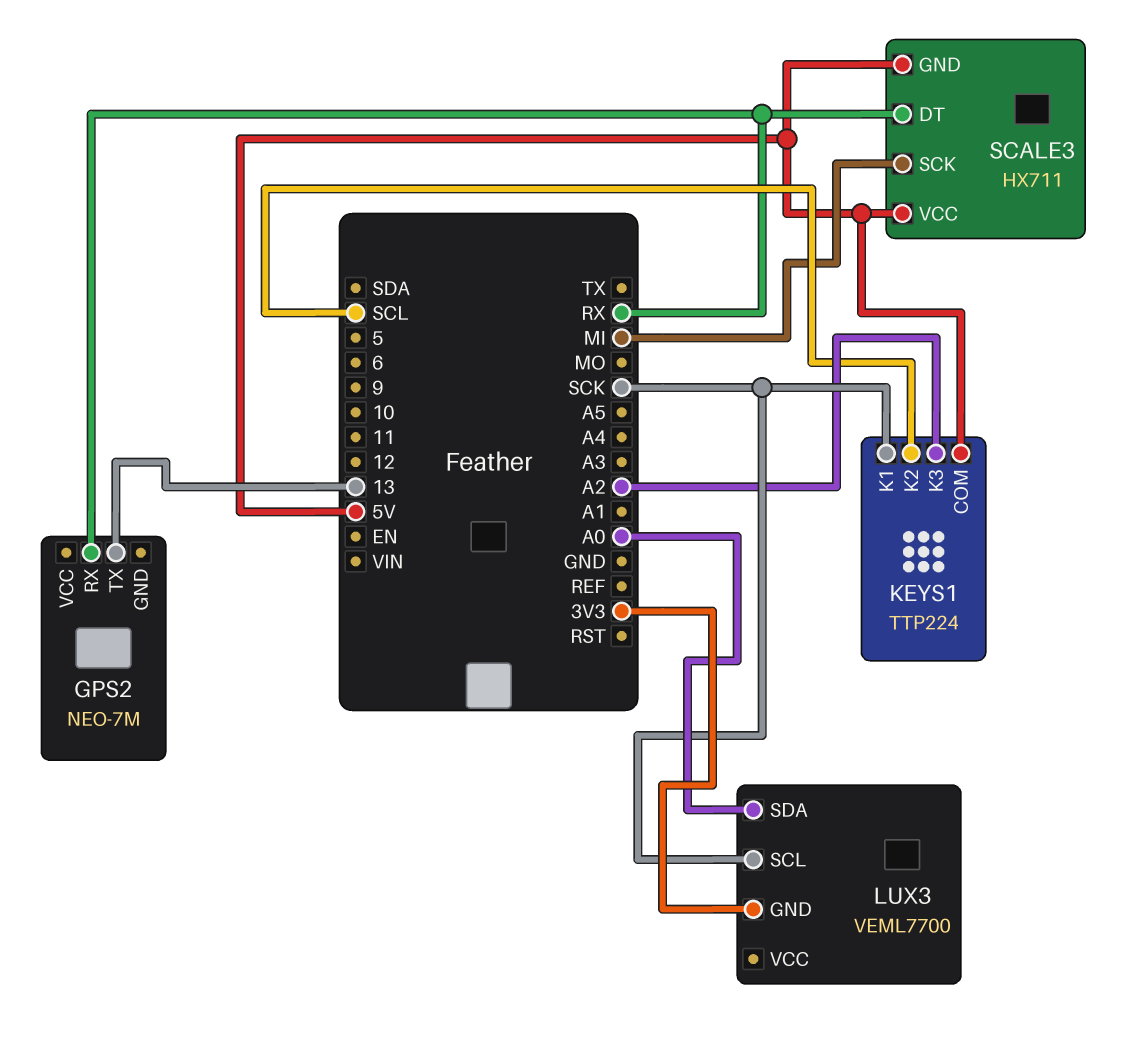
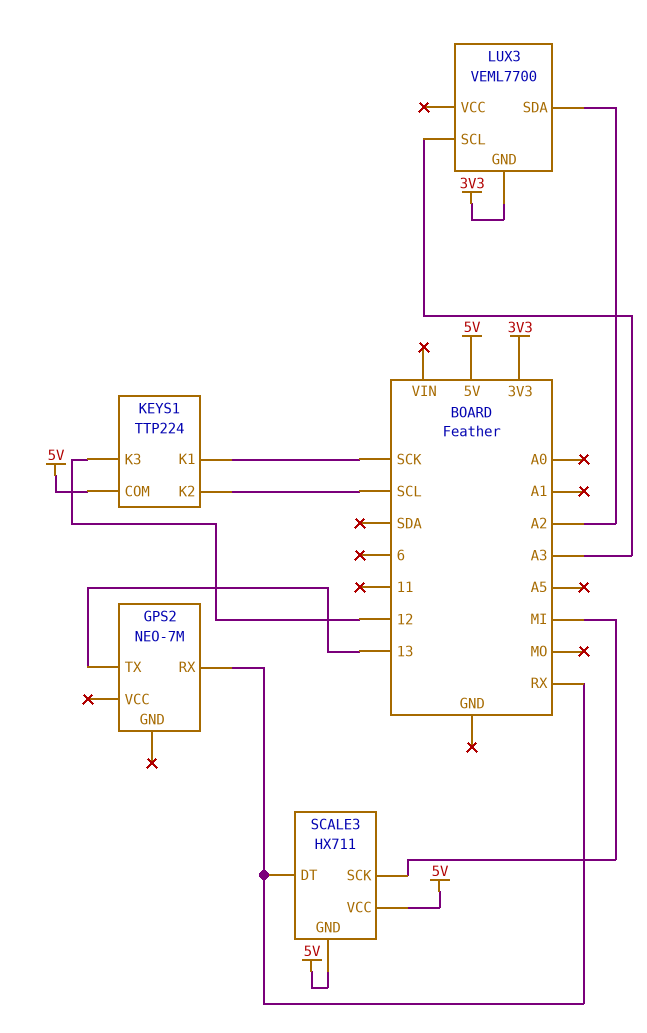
KEYS1 pin K3: A2 -> 12
LUX3 pin SCL: SCK -> A3
LUX3 pin SDA: A0 -> A2

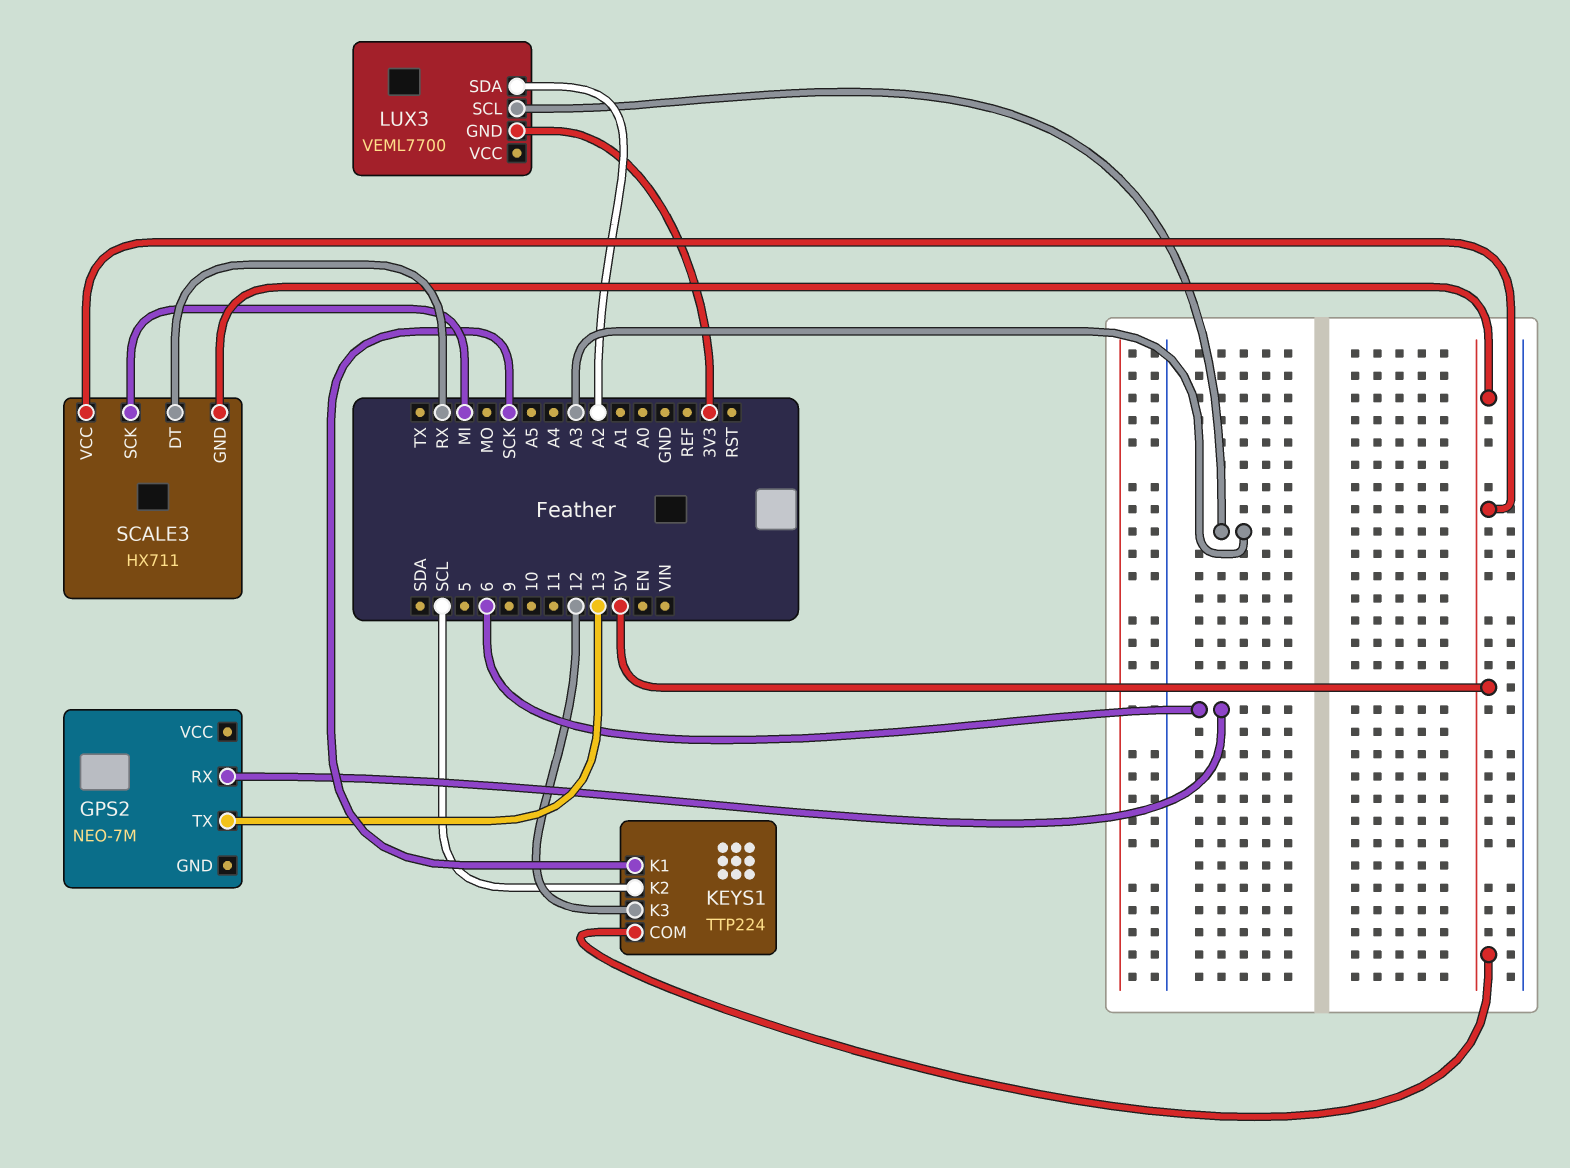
GPS2 pin RX: RX -> 6

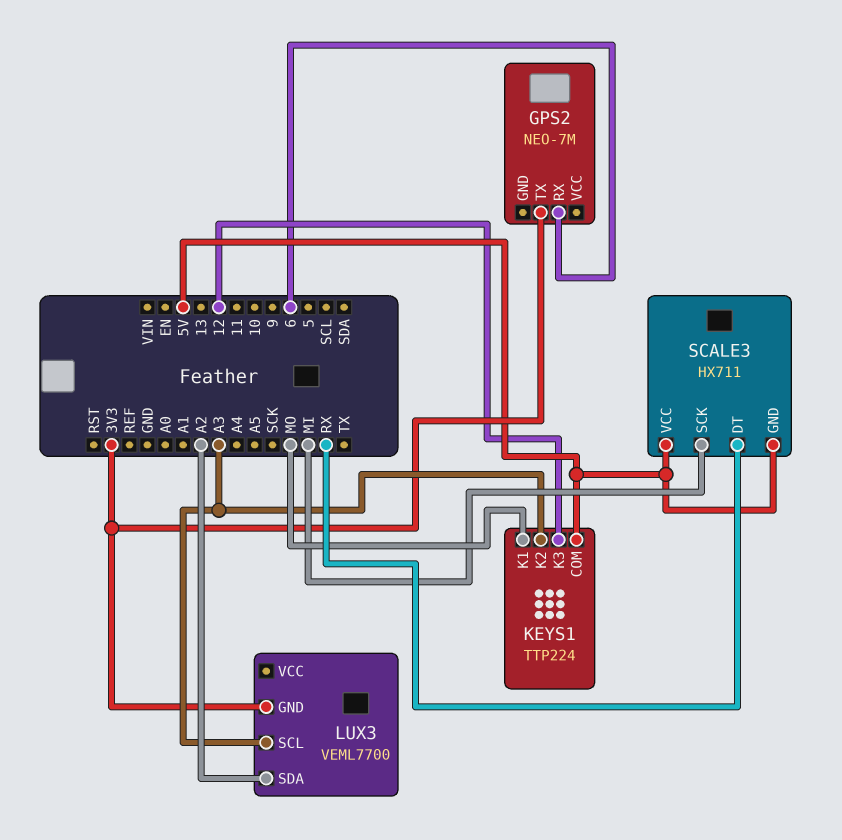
GPS2 pin TX: 13 -> 3V3
KEYS1 pin K1: SCK -> MO
KEYS1 pin K2: SCL -> A3

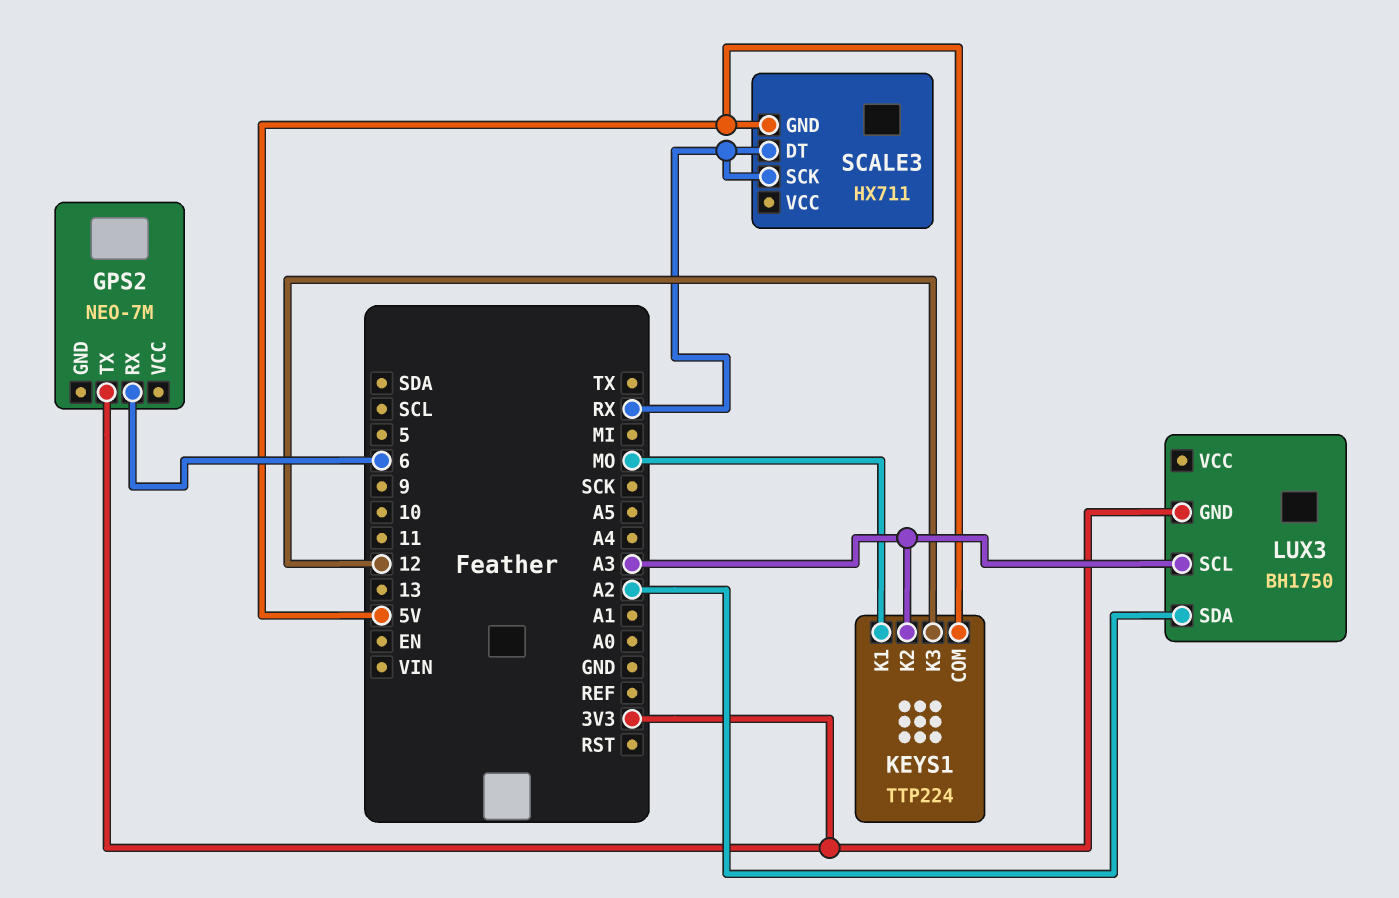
LUX3: VEML7700 -> BH1750
SCALE3 pin SCK: MI -> RX
SCALE3 pin VCC: 5V -> none

